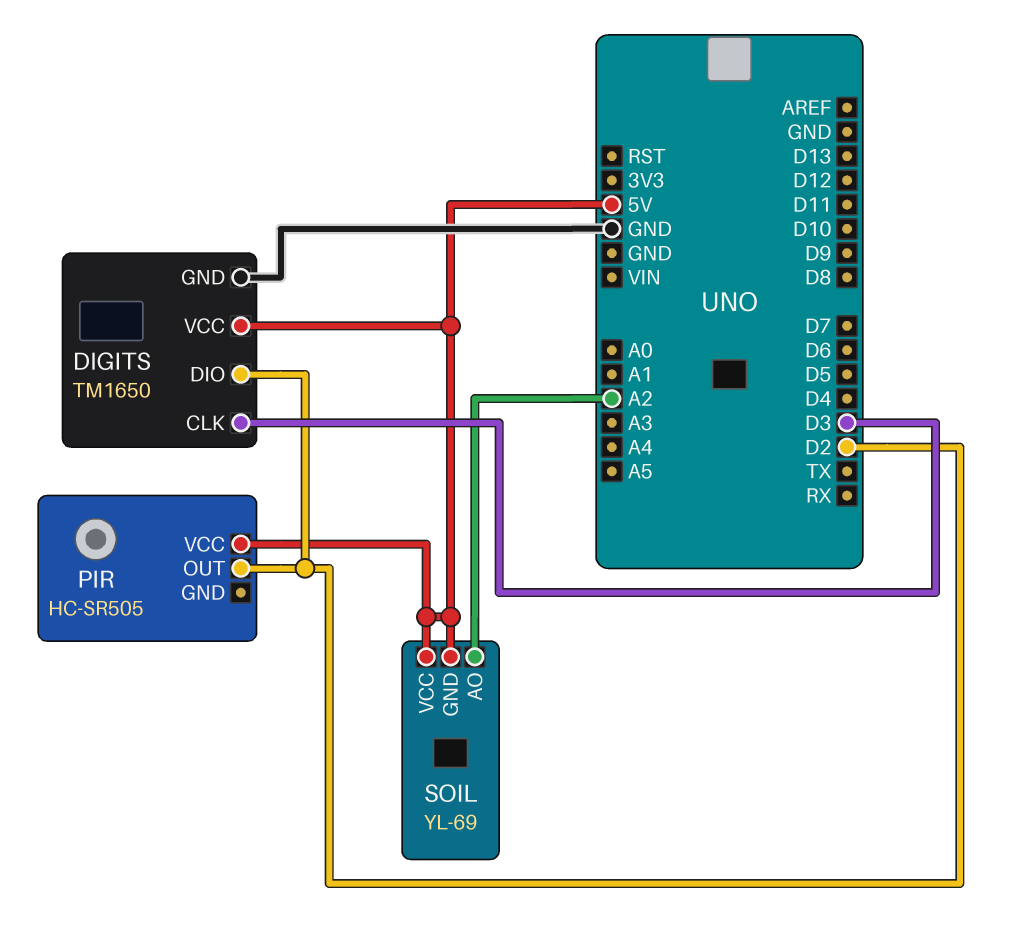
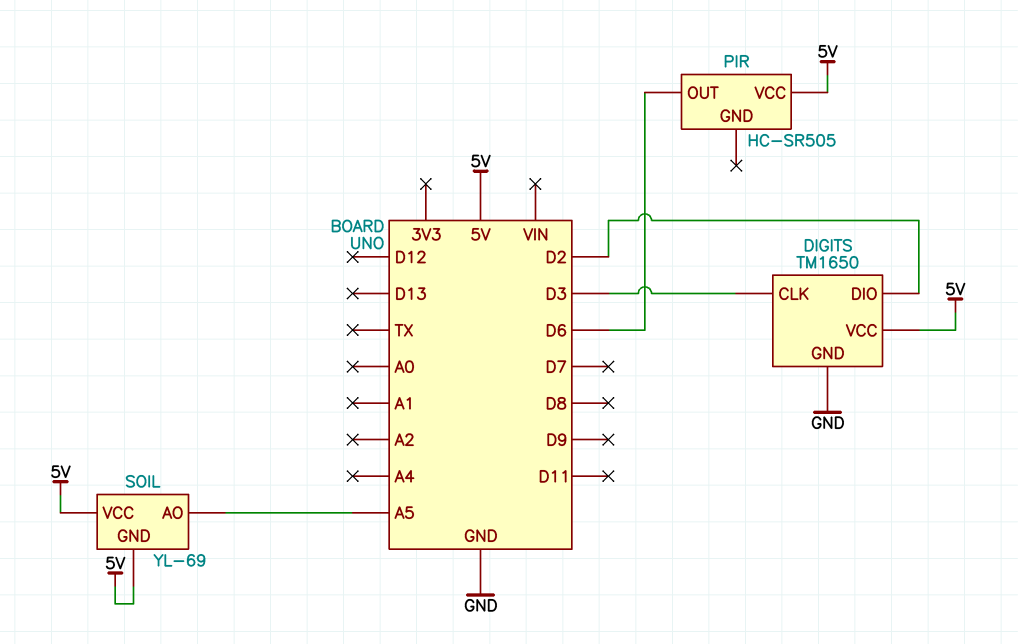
PIR pin OUT: D2 -> D6
SOIL pin AO: A2 -> A5

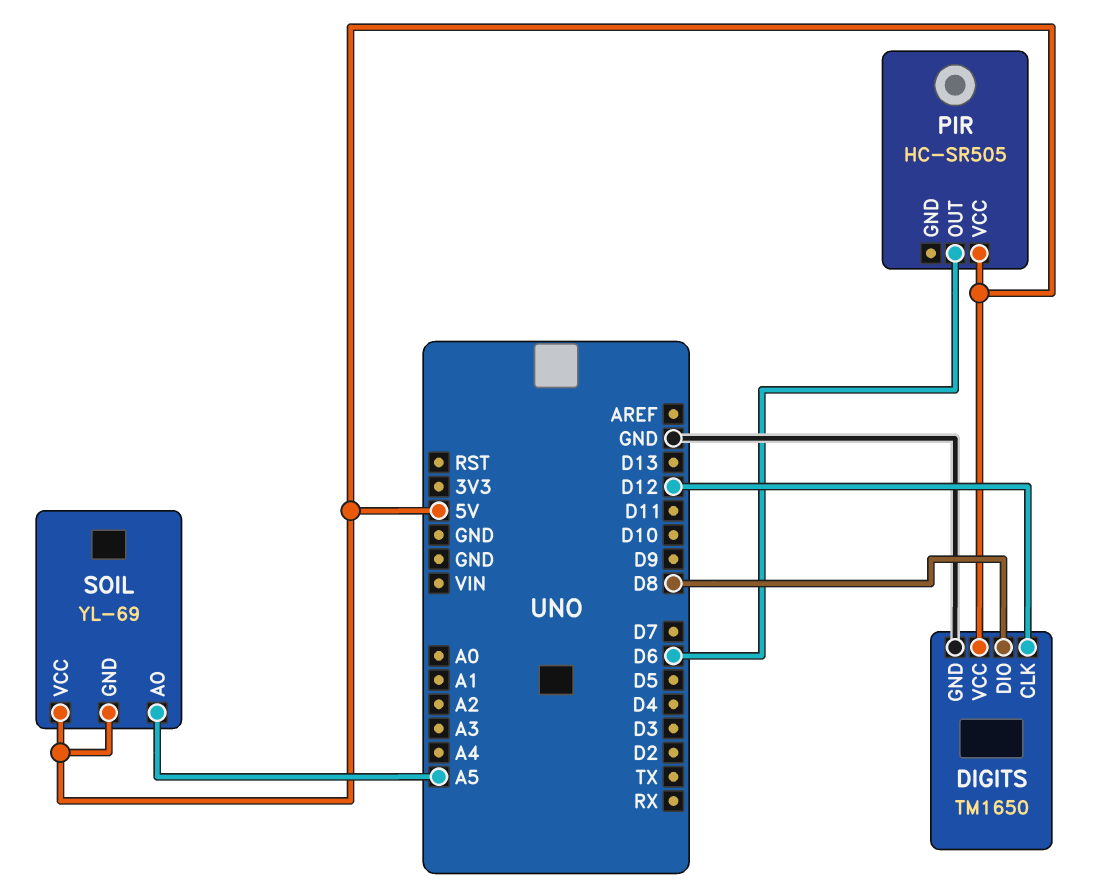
DIGITS pin CLK: D3 -> D12
DIGITS pin DIO: D2 -> D8

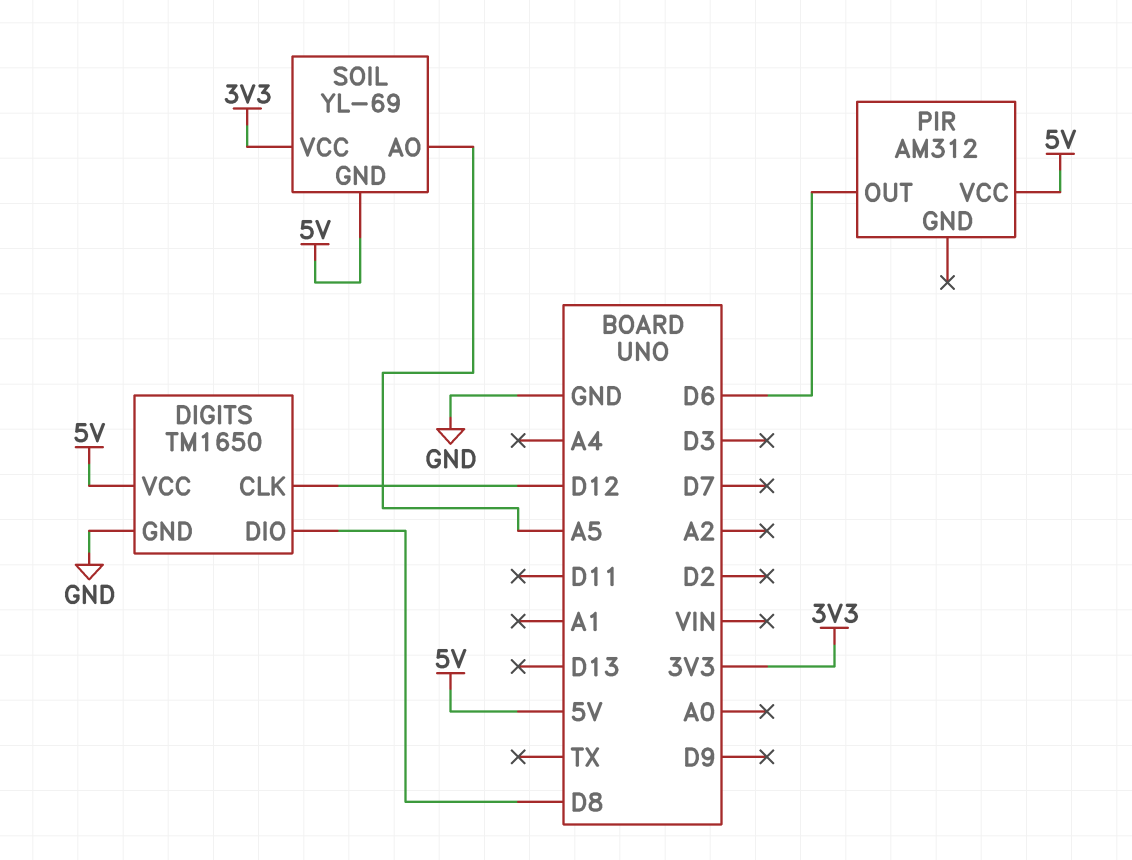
PIR: HC-SR505 -> AM312
SOIL pin VCC: 5V -> 3V3

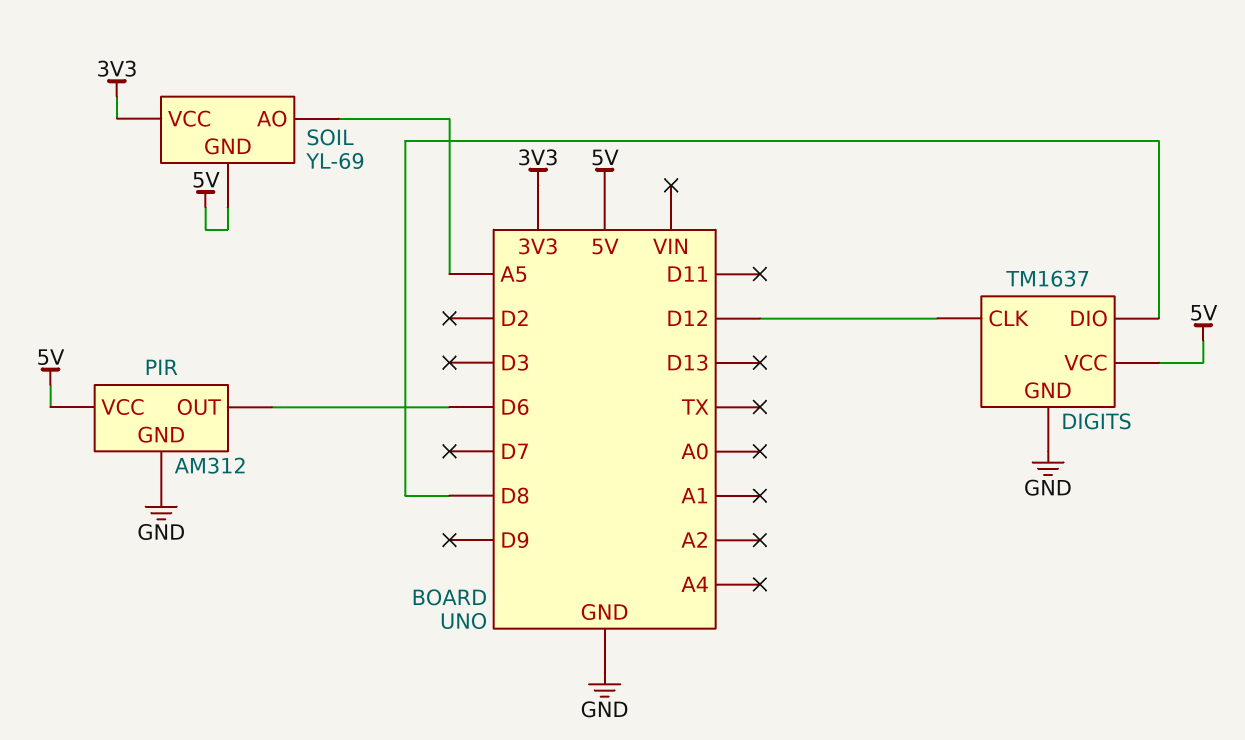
DIGITS: TM1650 -> TM1637
PIR pin GND: none -> GND

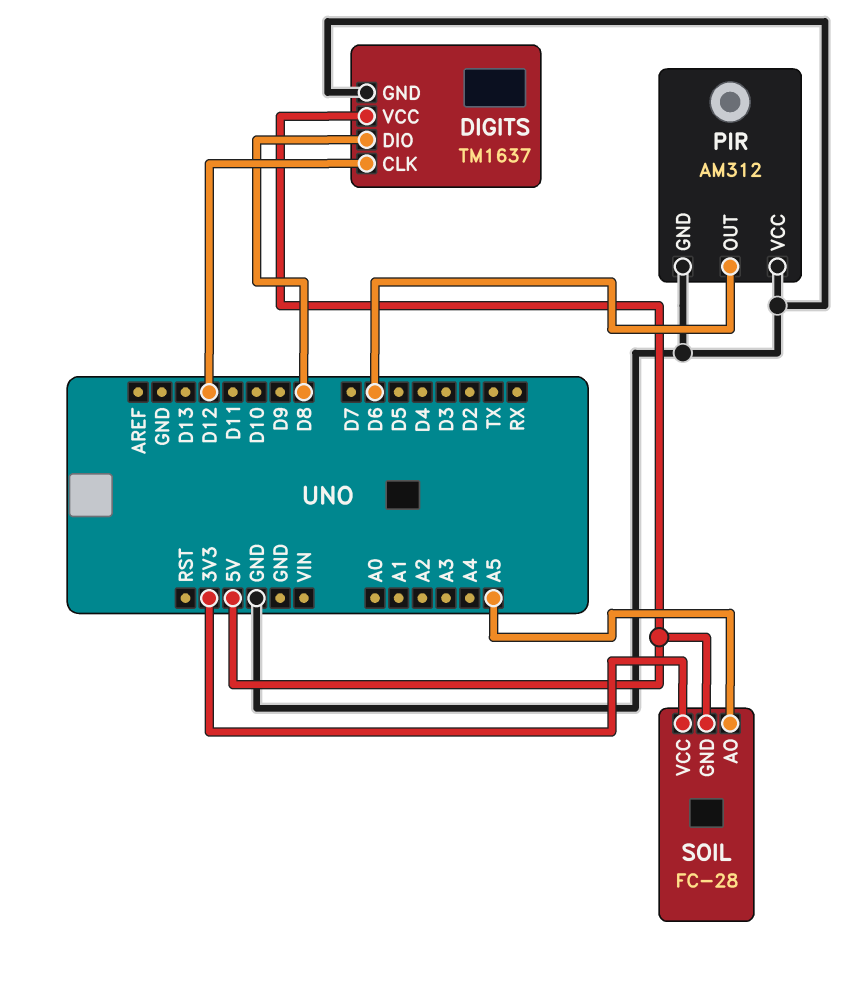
PIR pin VCC: 5V -> GND
SOIL: YL-69 -> FC-28

